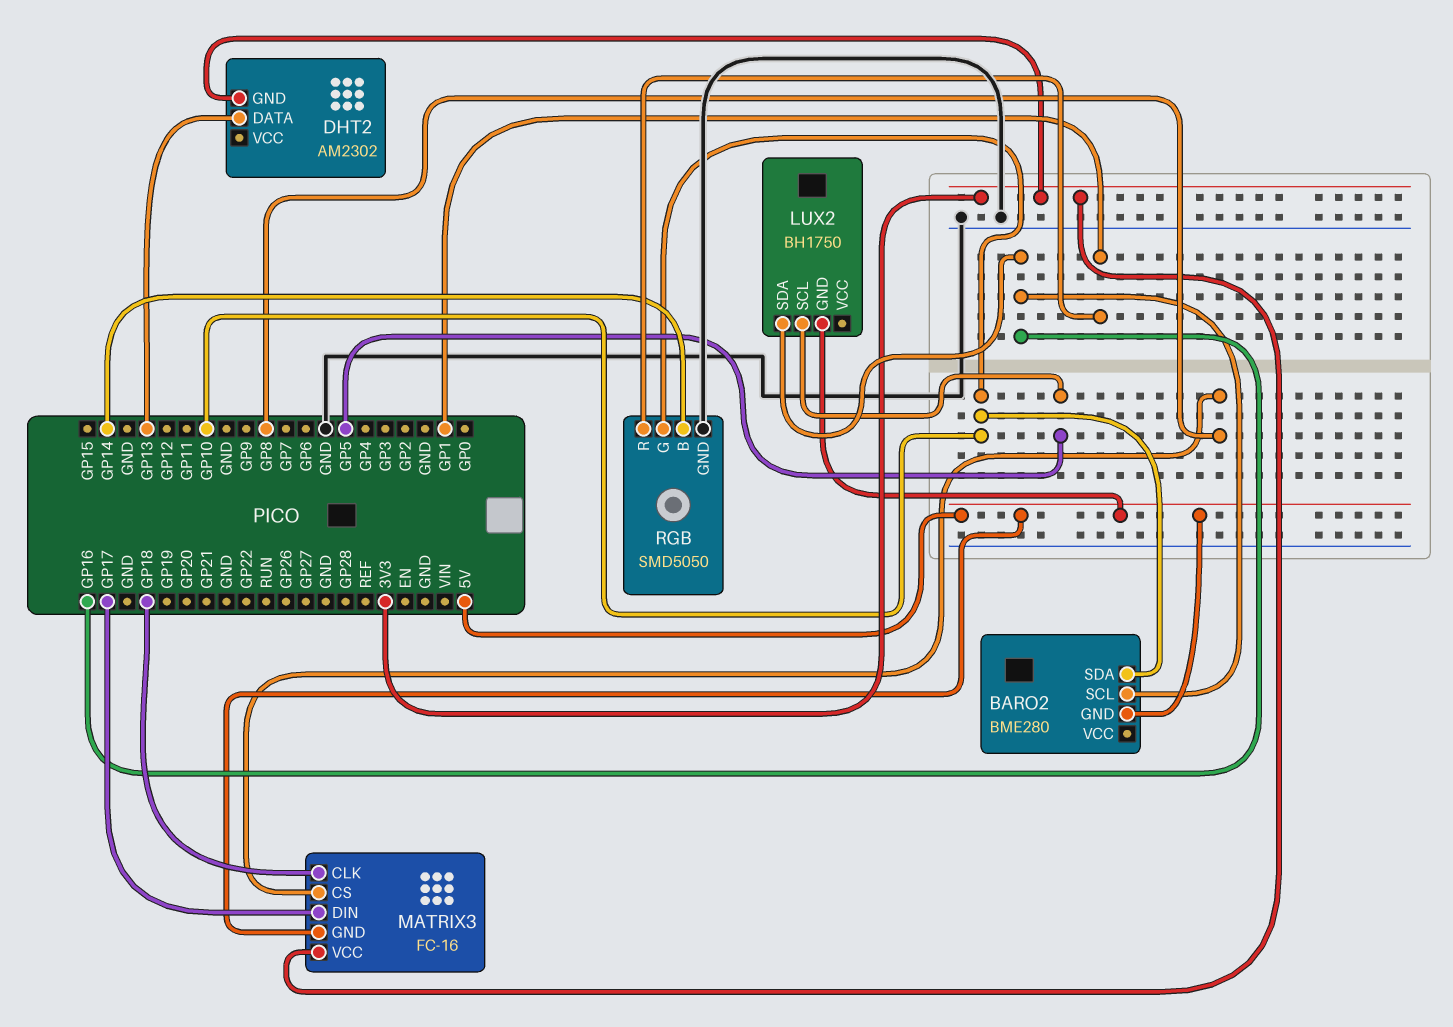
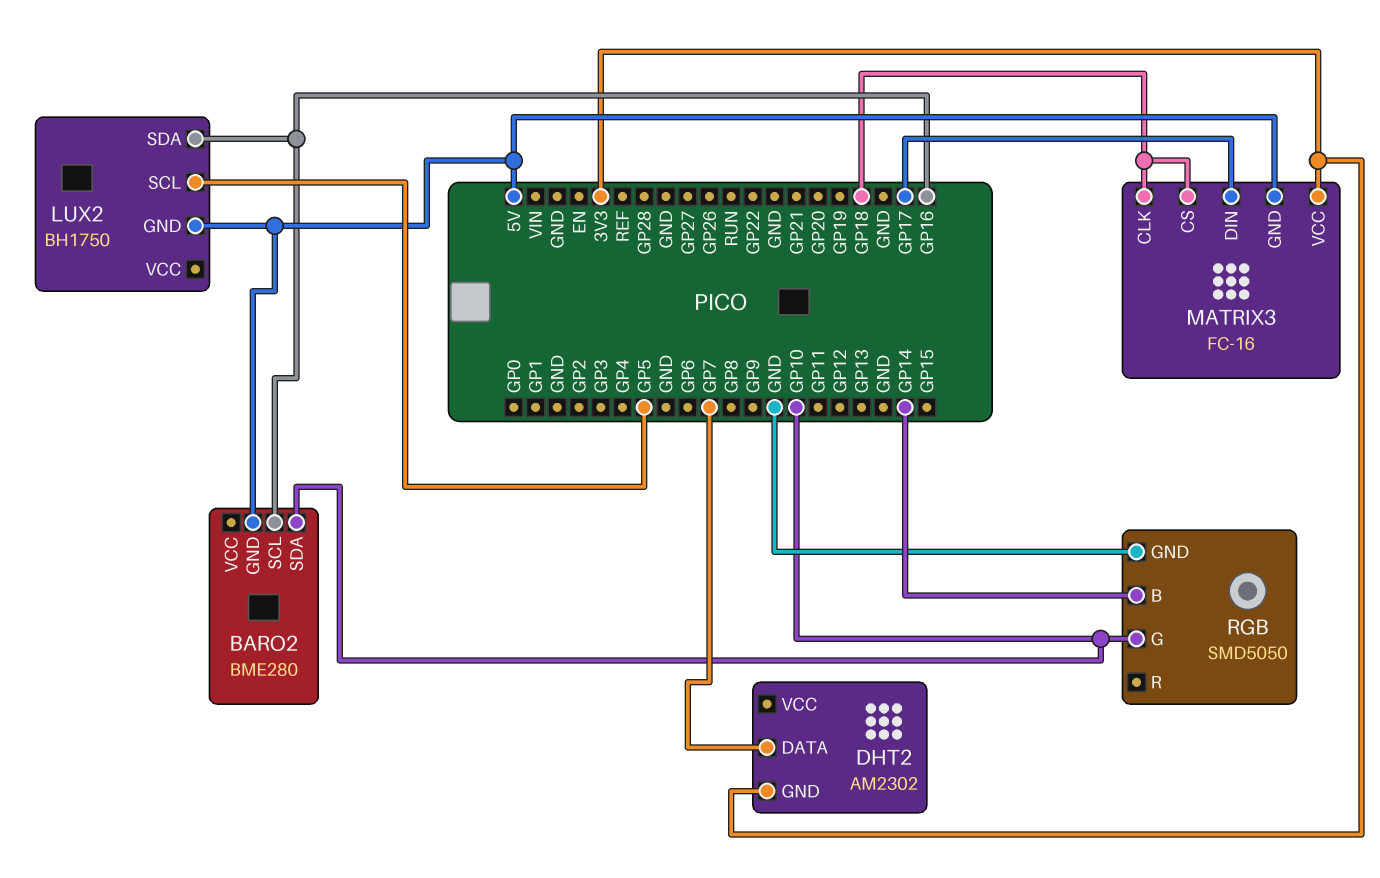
DHT2 pin DATA: GP13 -> GP7
MATRIX3 pin CS: GP8 -> GP18
RGB pin R: GP1 -> none

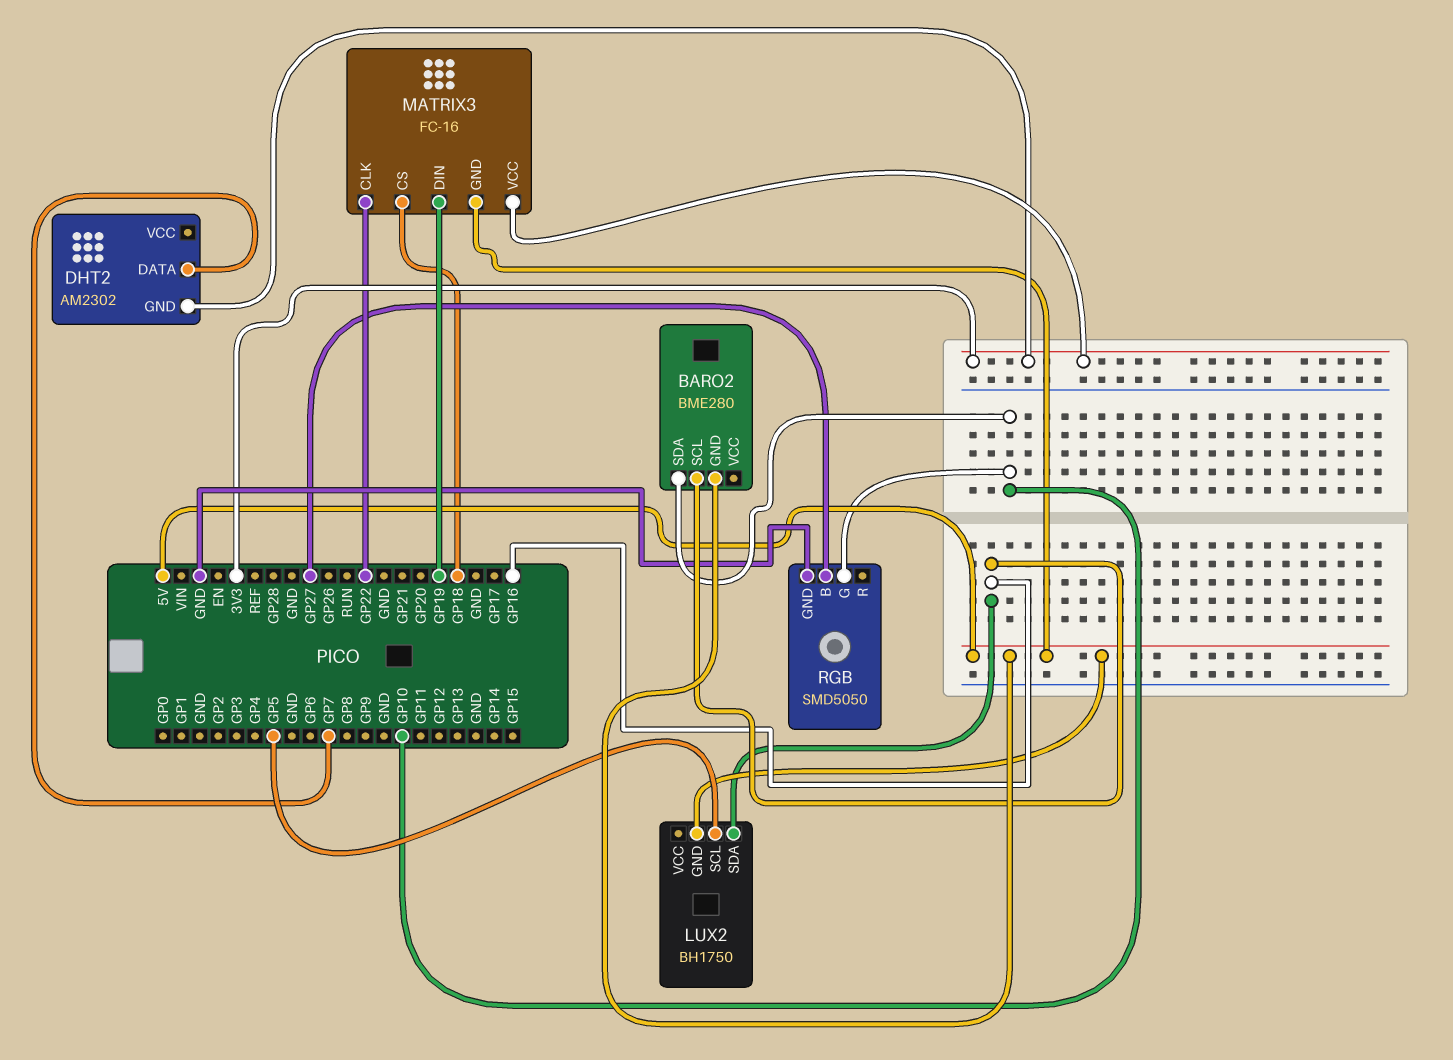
MATRIX3 pin CLK: GP18 -> GP22
MATRIX3 pin DIN: GP17 -> GP19
RGB pin B: GP14 -> GP27

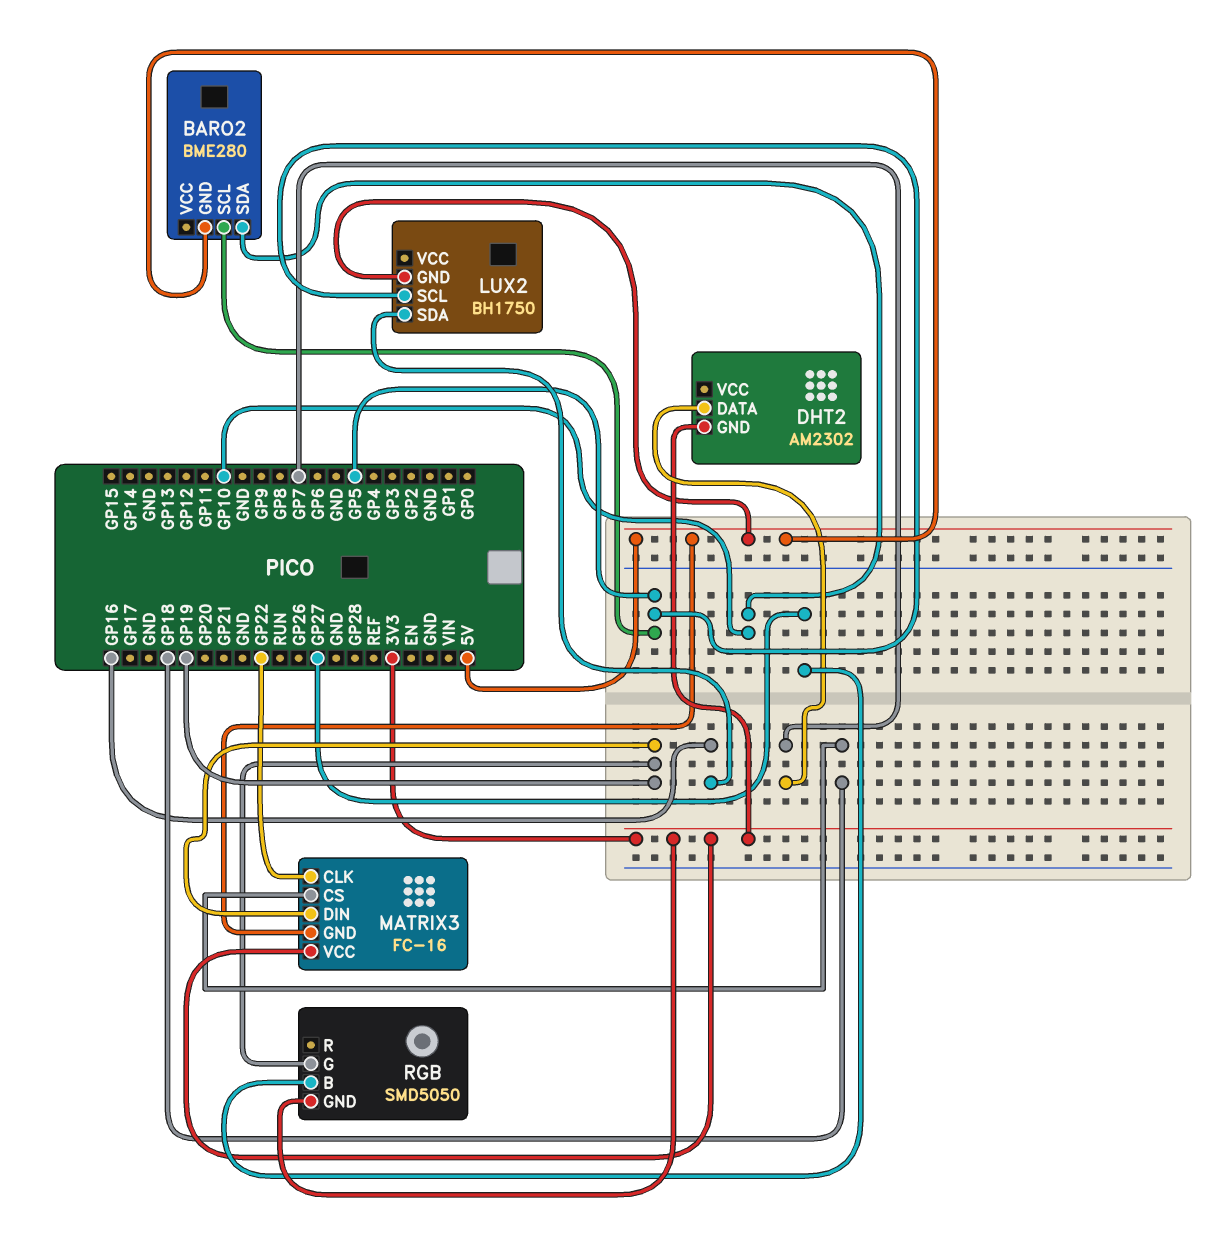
BARO2 pin SCL: GP16 -> GP5
RGB pin G: GP10 -> GP19
RGB pin GND: GND -> 3V3

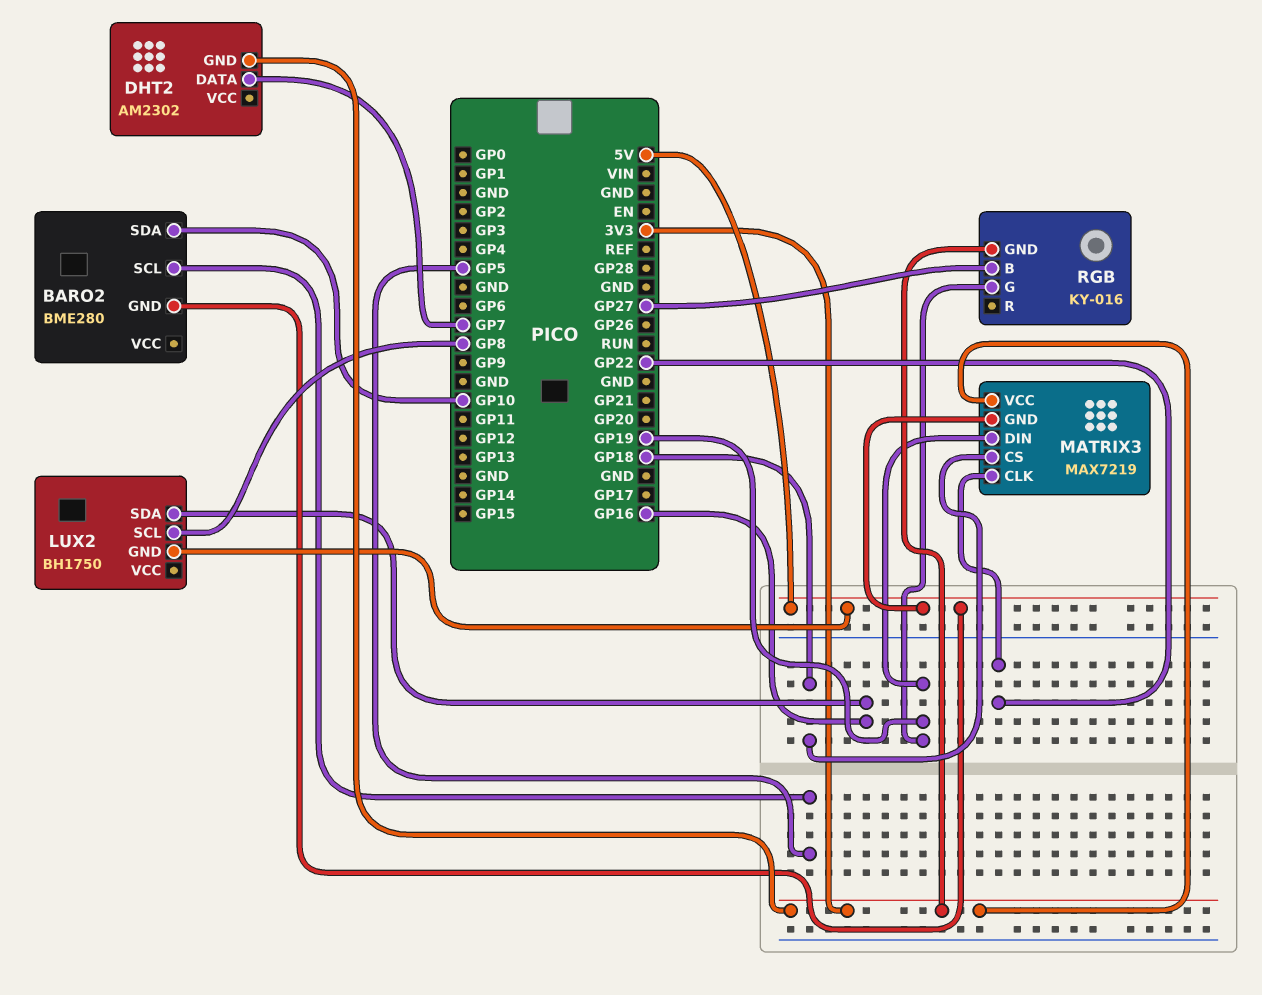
LUX2 pin SCL: GP5 -> GP8
MATRIX3: FC-16 -> MAX7219
RGB: SMD5050 -> KY-016

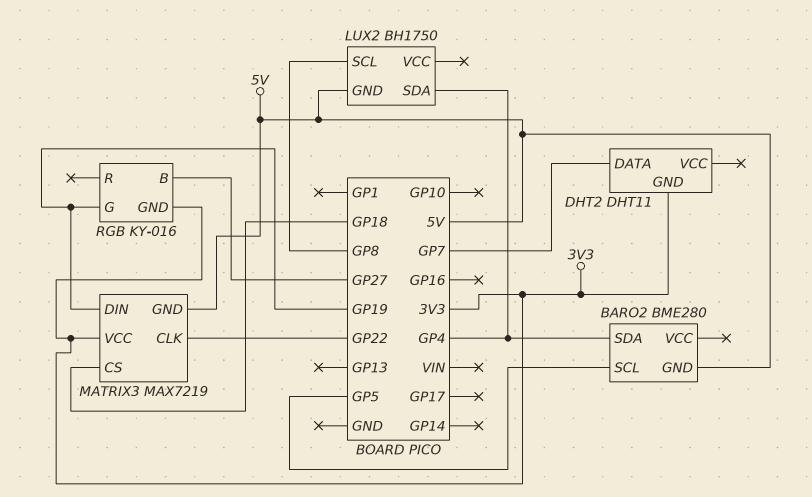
BARO2 pin SDA: GP10 -> GP4
DHT2: AM2302 -> DHT11
LUX2 pin SDA: GP16 -> GP4

